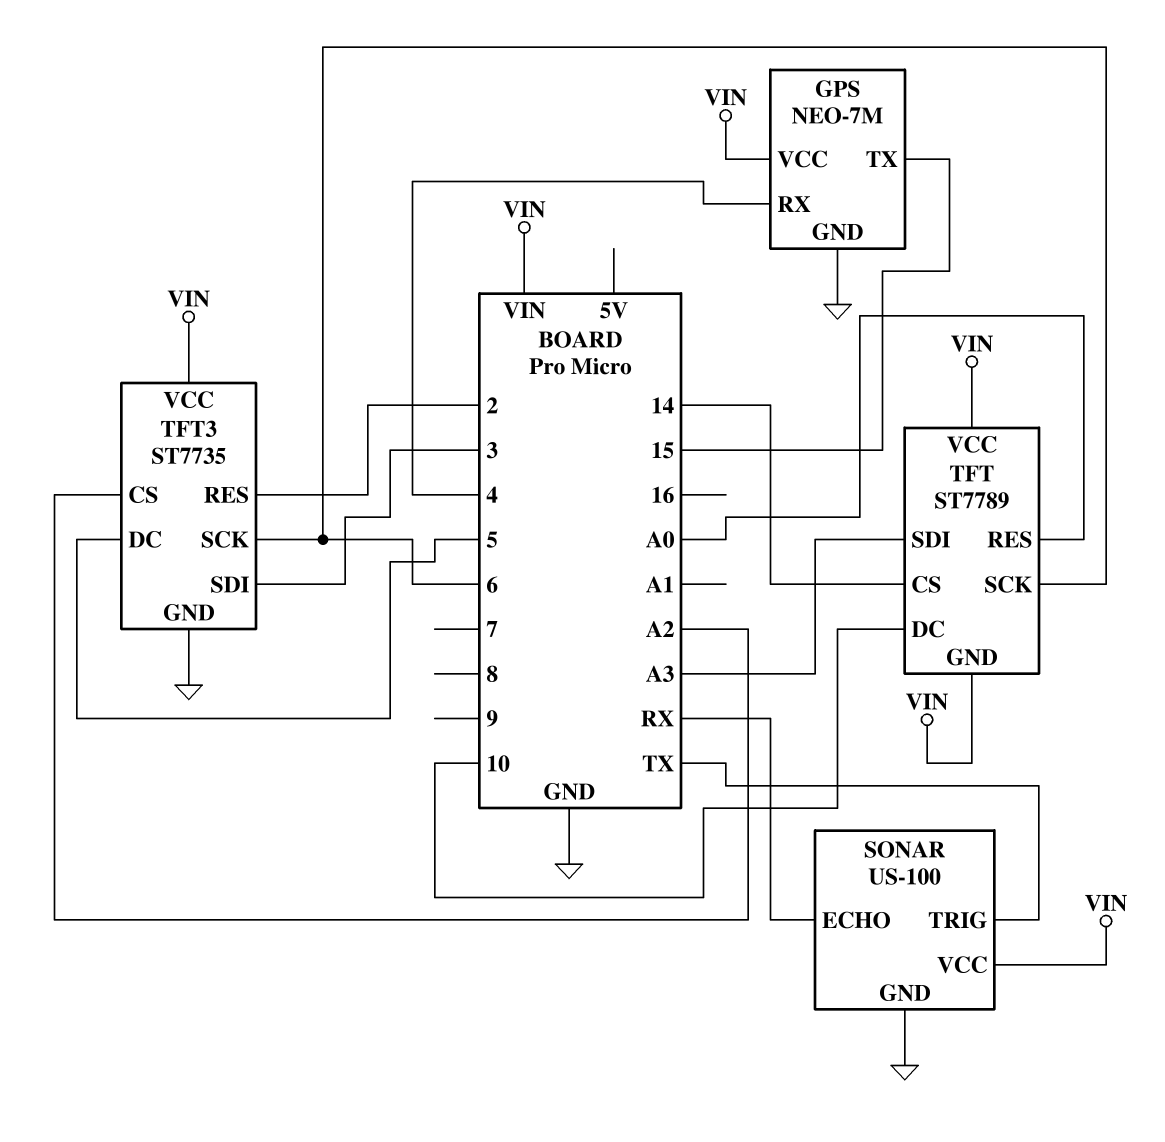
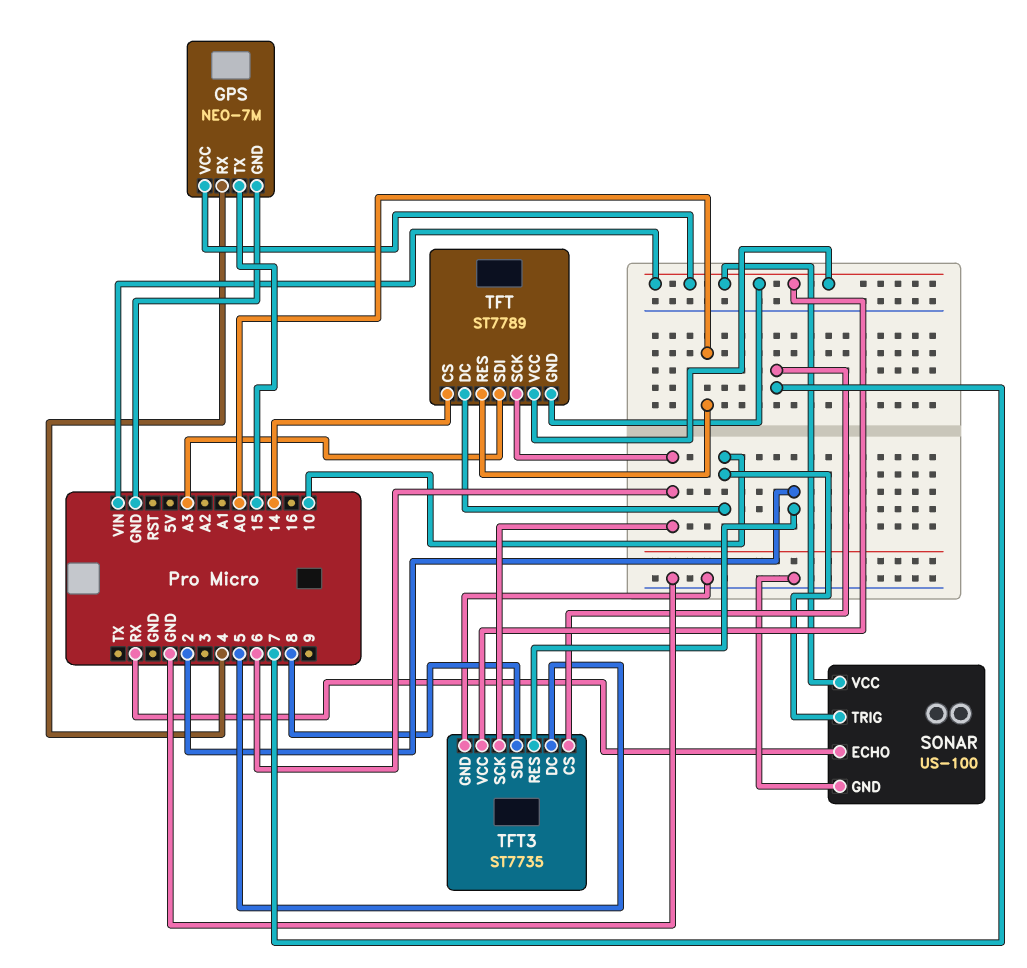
SONAR pin TRIG: TX -> 10
TFT3 pin CS: A2 -> 7
TFT3 pin SDI: 3 -> 8

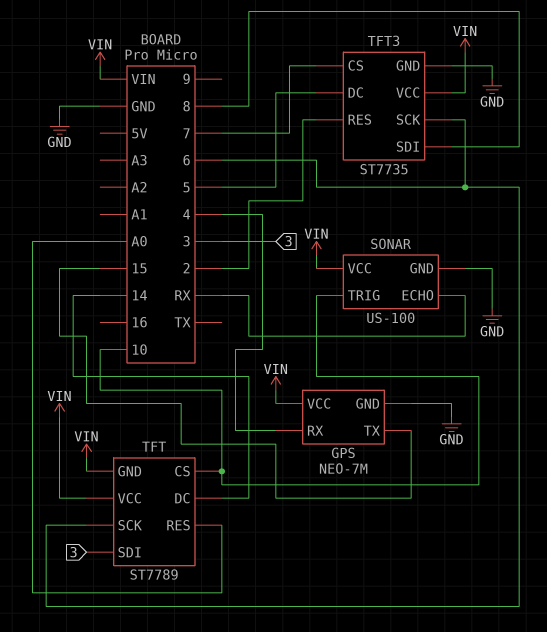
TFT pin CS: 14 -> 10
TFT pin DC: 10 -> 14
TFT pin SDI: A3 -> 3

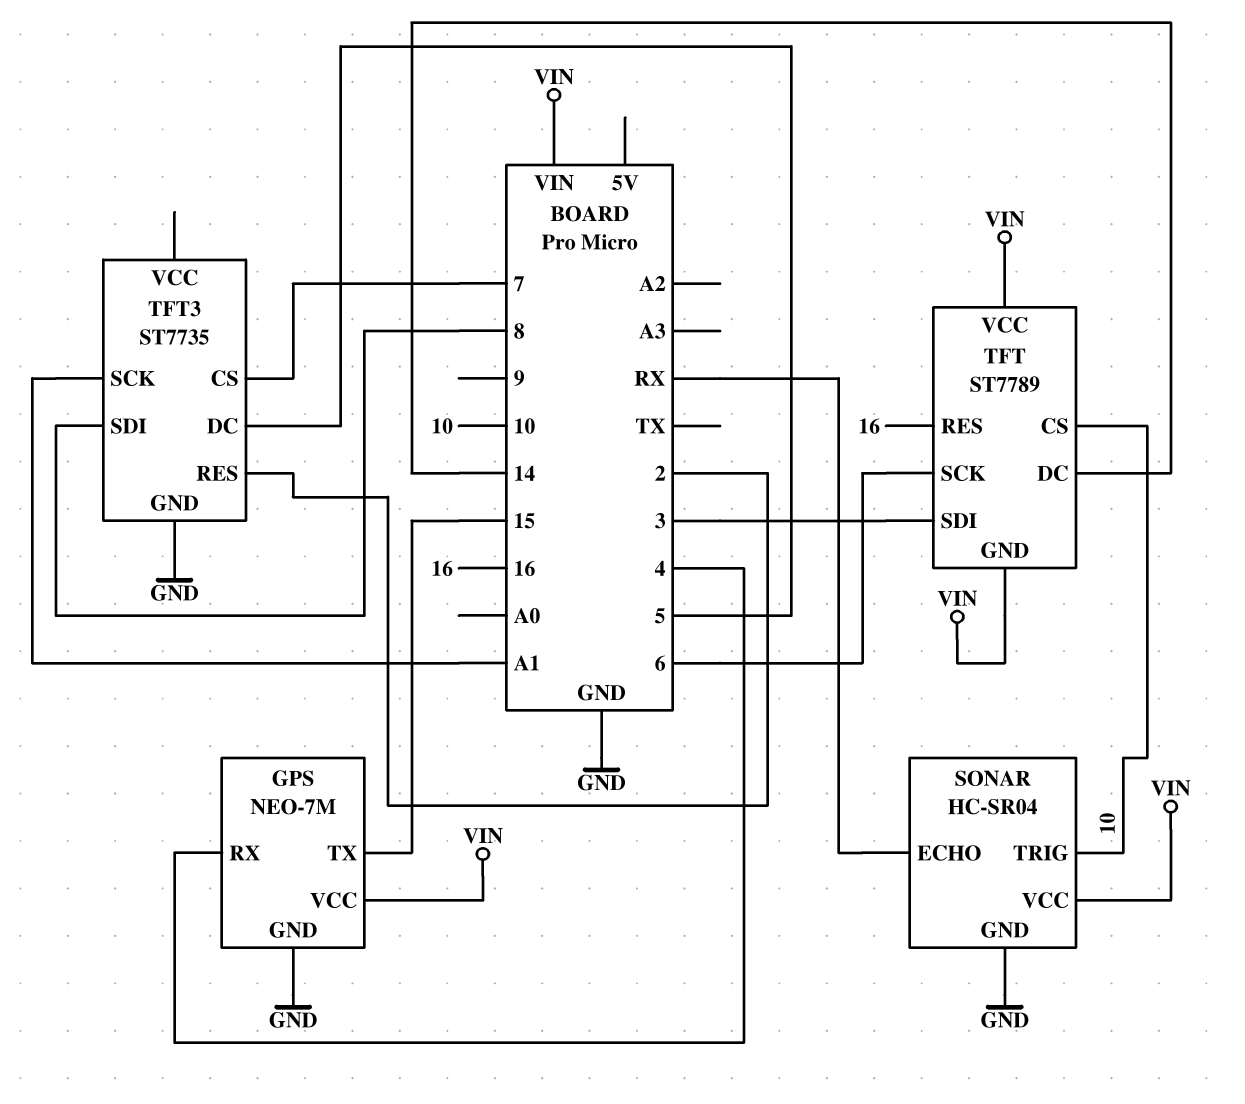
SONAR: US-100 -> HC-SR04
TFT pin RES: A0 -> 16
TFT3 pin SCK: 6 -> A1
TFT3 pin VCC: VIN -> none

